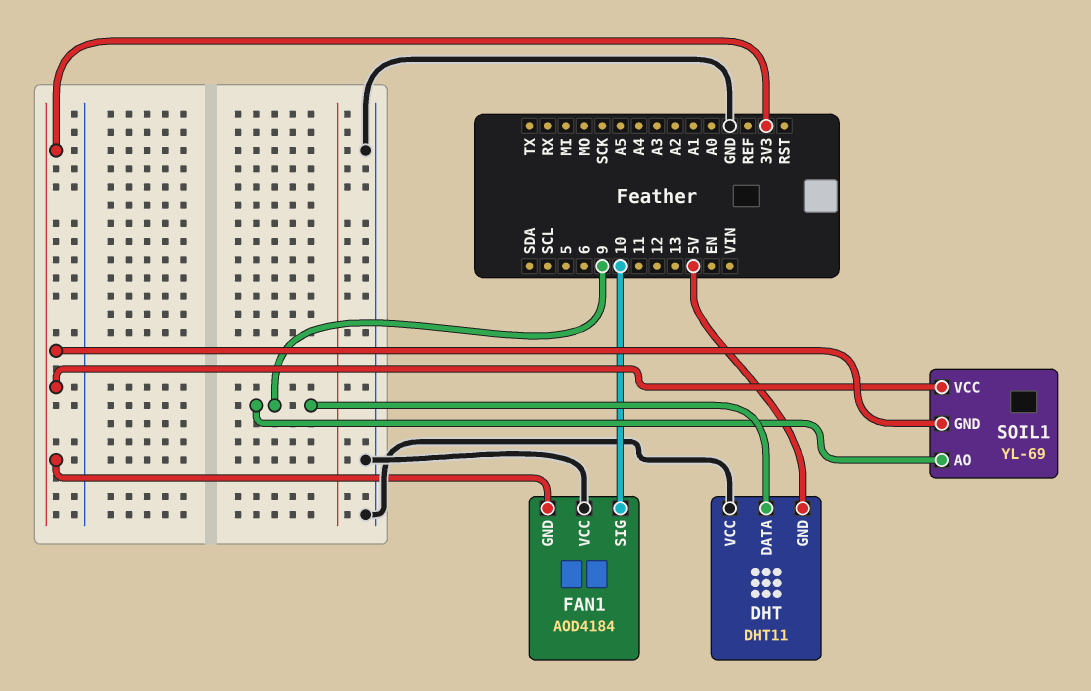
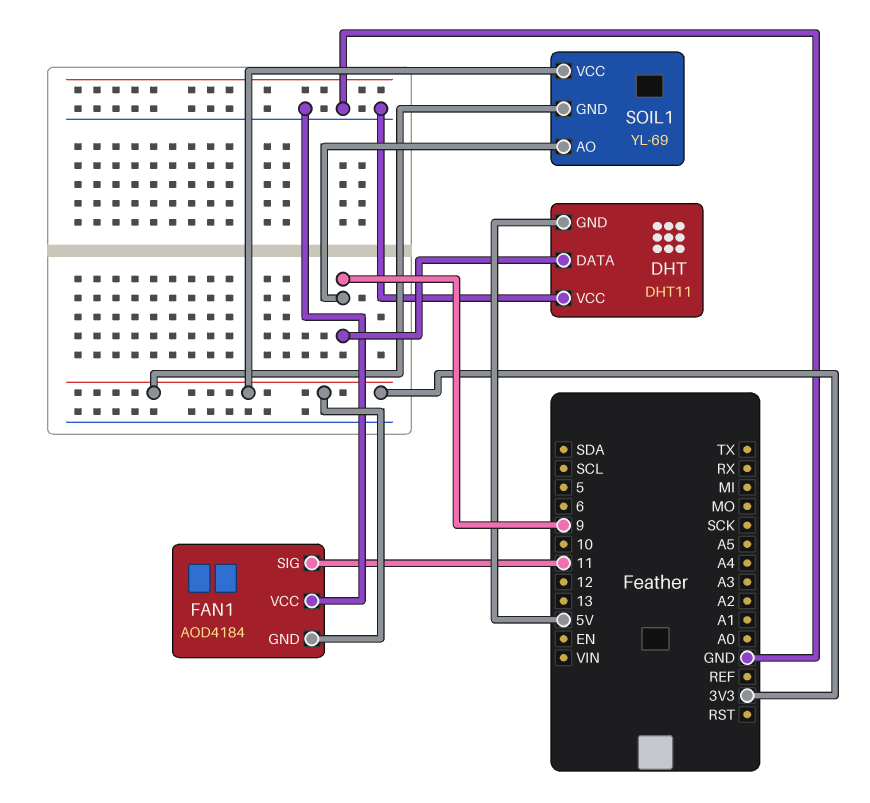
FAN1 pin SIG: 10 -> 11

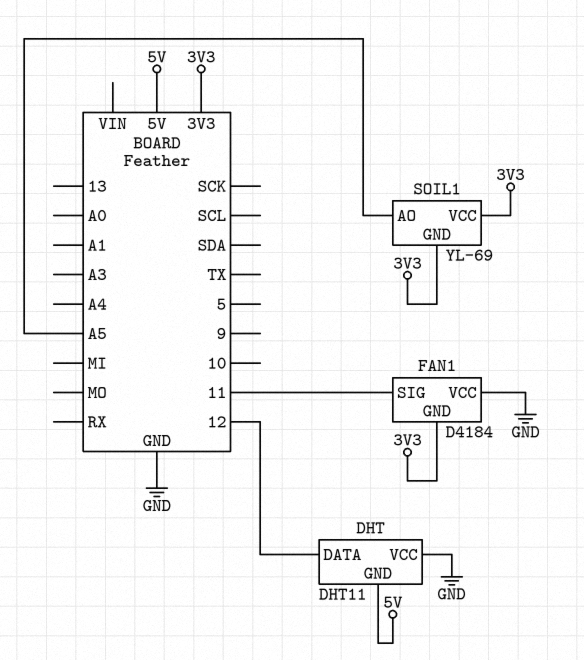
DHT pin DATA: 9 -> 12
FAN1: AOD4184 -> D4184
SOIL1 pin AO: 9 -> A5

